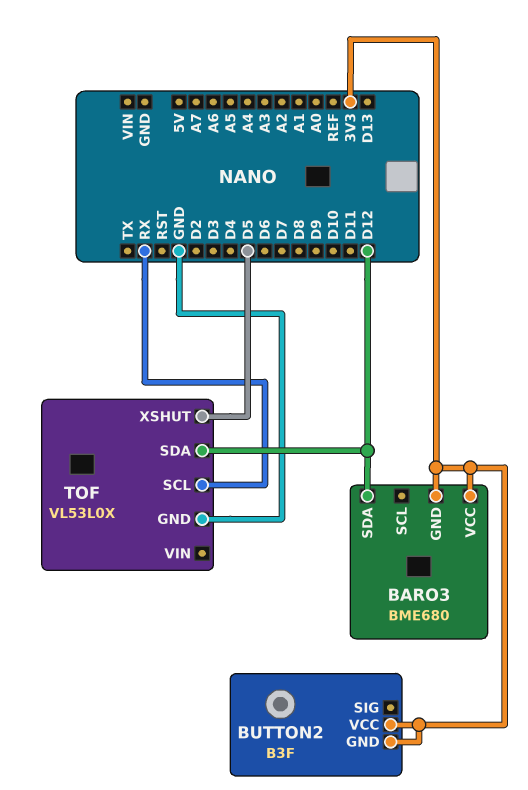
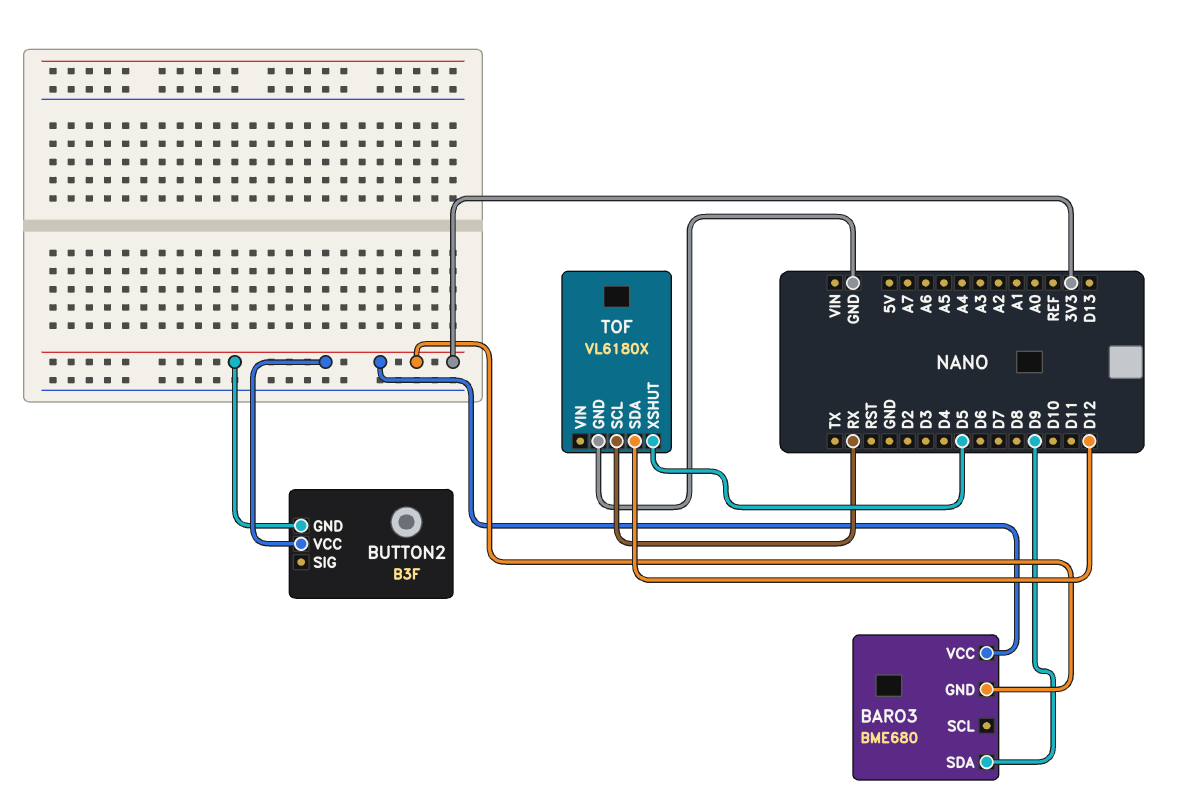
BARO3 pin SDA: D12 -> D9
TOF: VL53L0X -> VL6180X

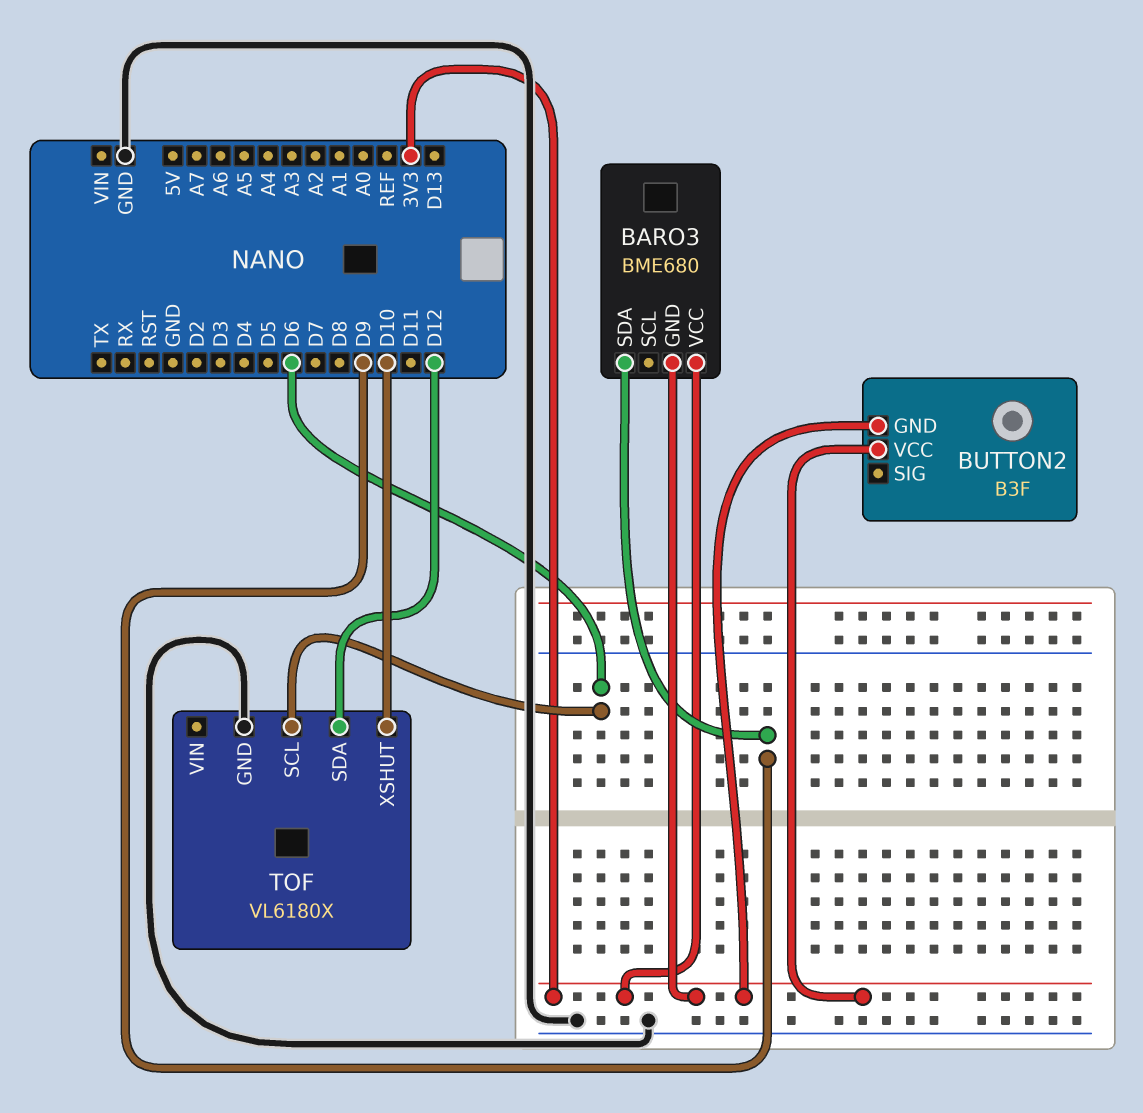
TOF pin SCL: RX -> D6
TOF pin XSHUT: D5 -> D10

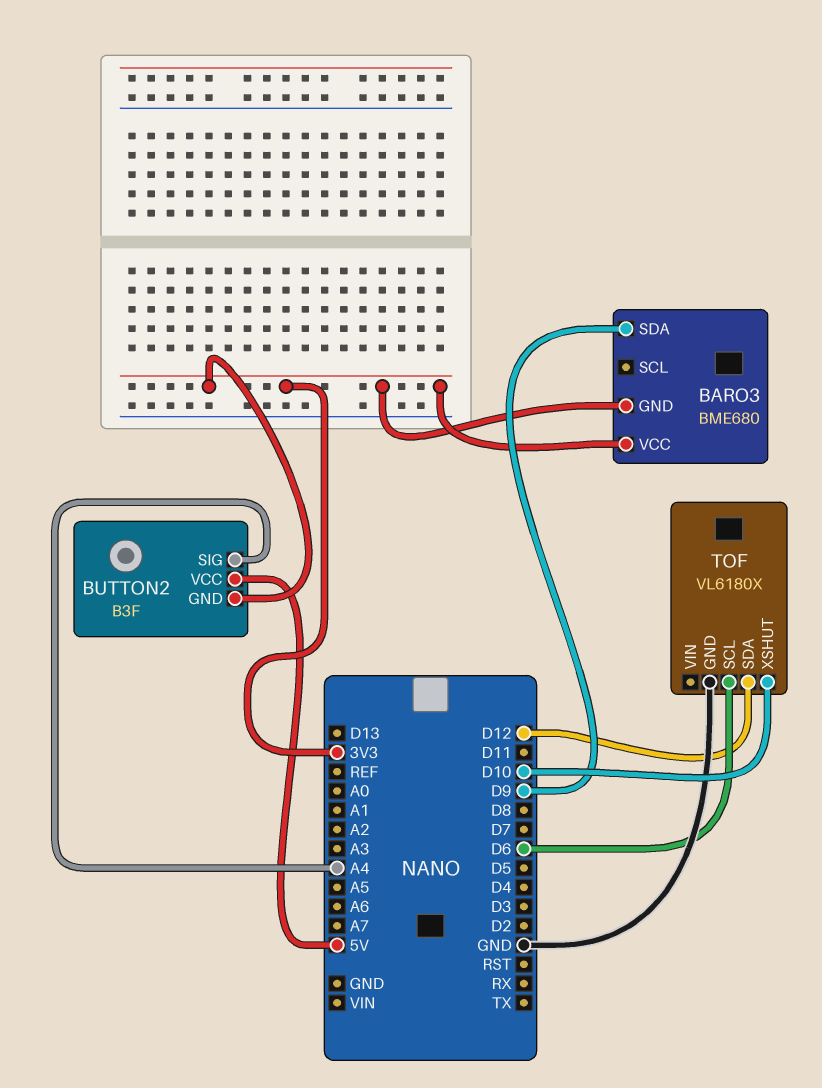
BUTTON2 pin SIG: none -> A4
BUTTON2 pin VCC: 3V3 -> 5V

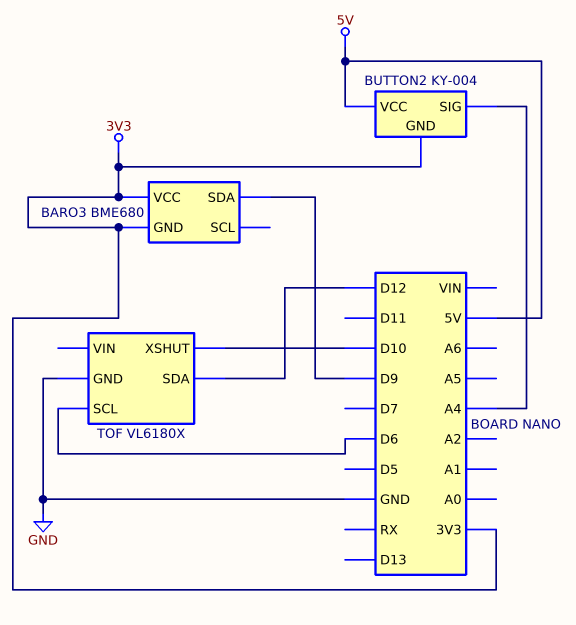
BUTTON2: B3F -> KY-004

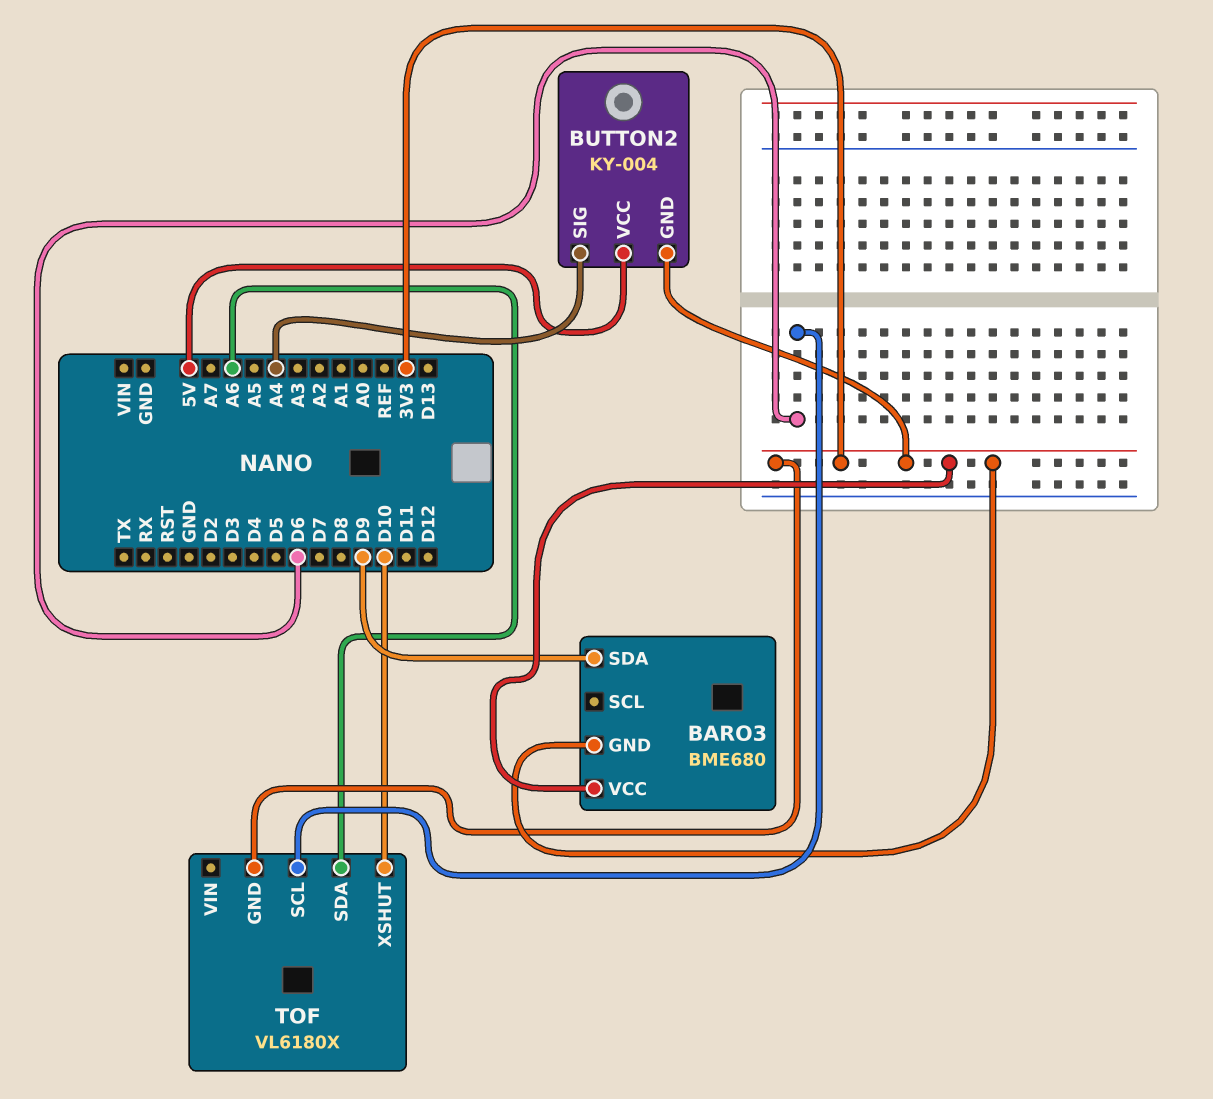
TOF pin GND: GND -> 3V3
TOF pin SDA: D12 -> A6

